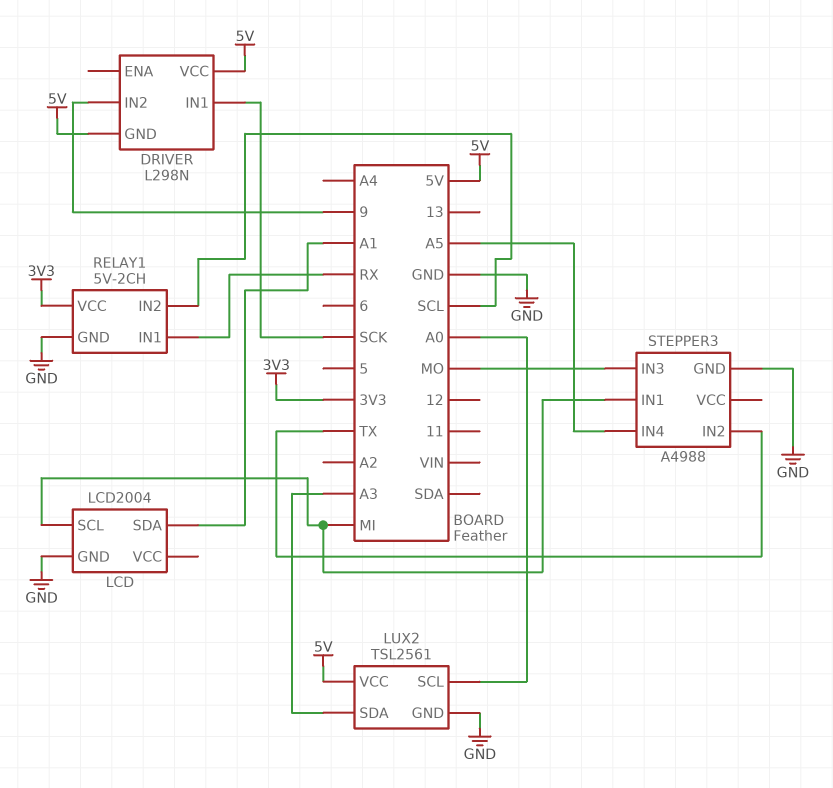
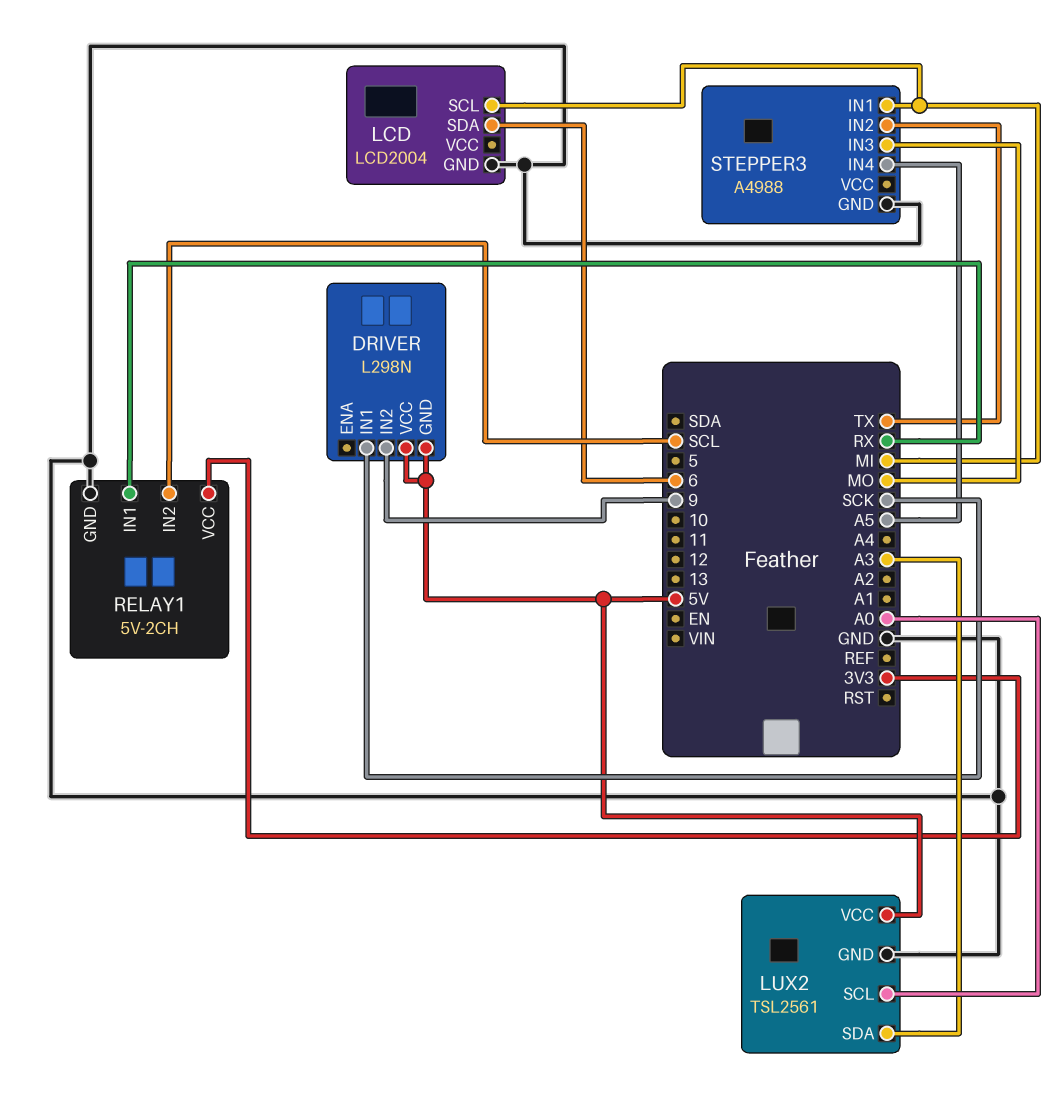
LCD pin SDA: A1 -> 6

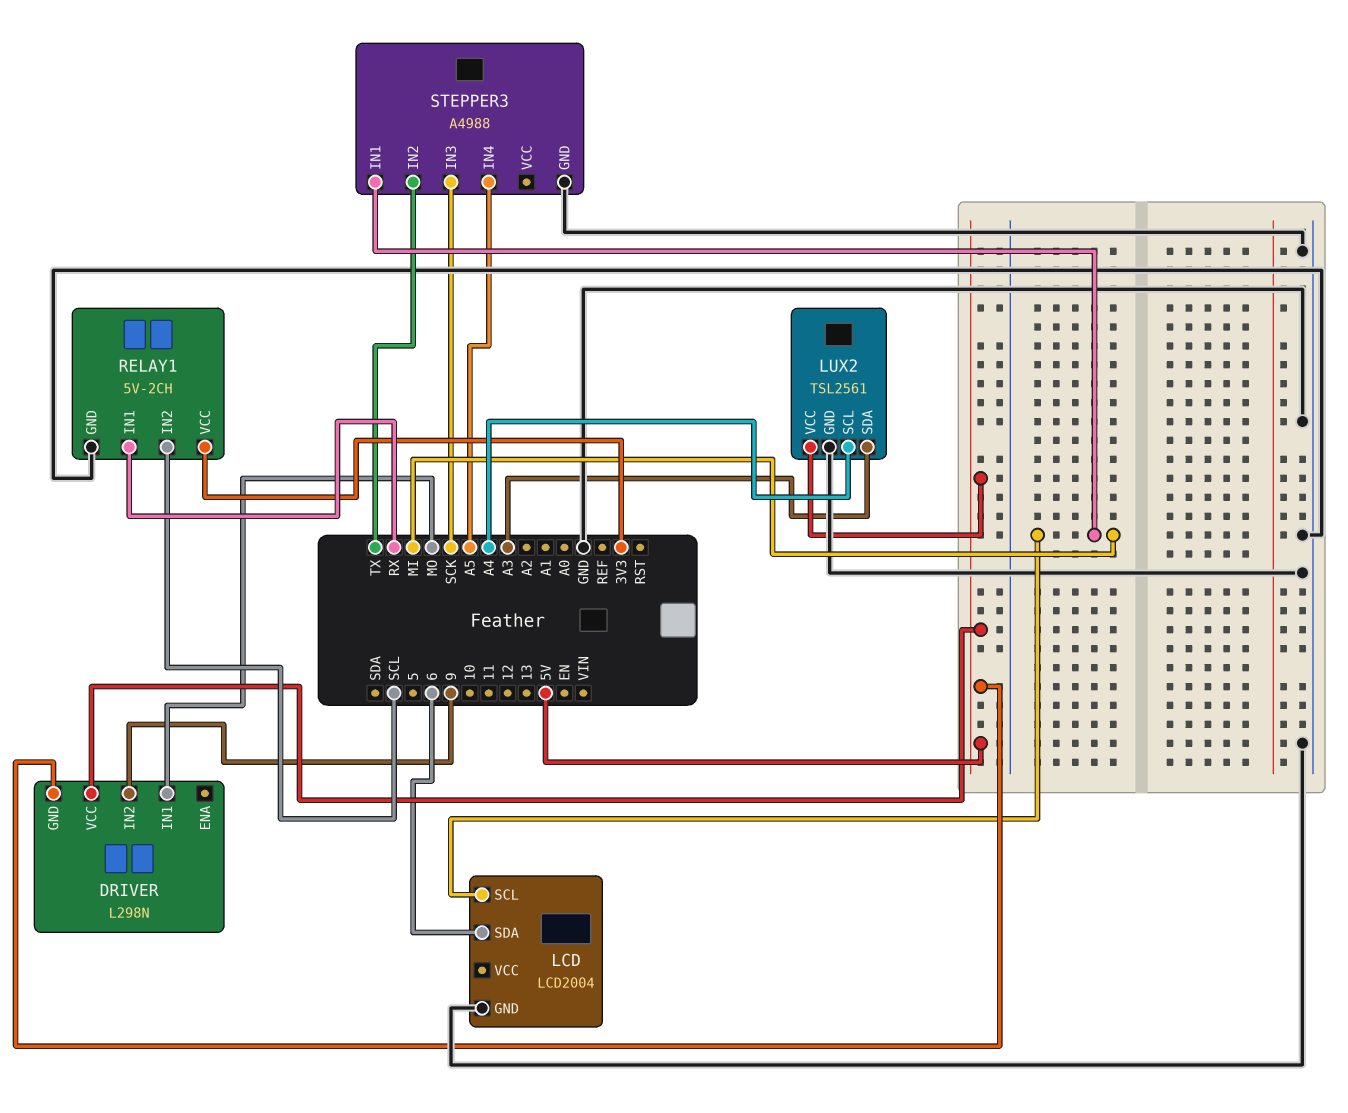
DRIVER pin IN1: SCK -> MO
LUX2 pin SCL: A0 -> A4
STEPPER3 pin IN3: MO -> SCK

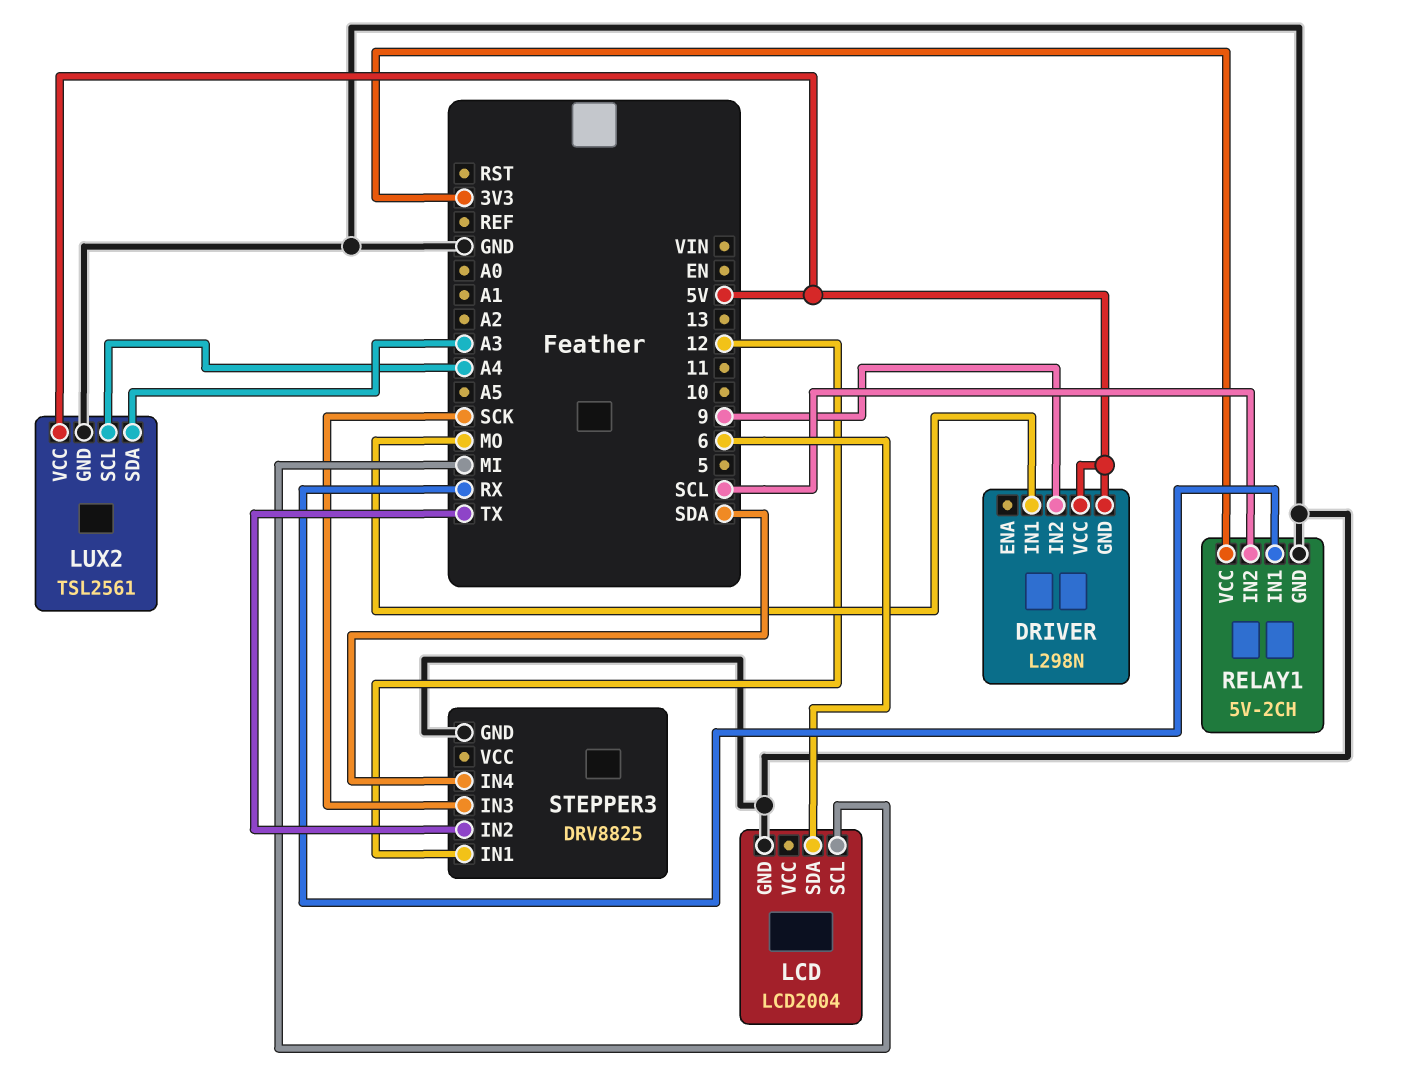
STEPPER3: A4988 -> DRV8825
STEPPER3 pin IN1: MI -> 12
STEPPER3 pin IN4: A5 -> SDA

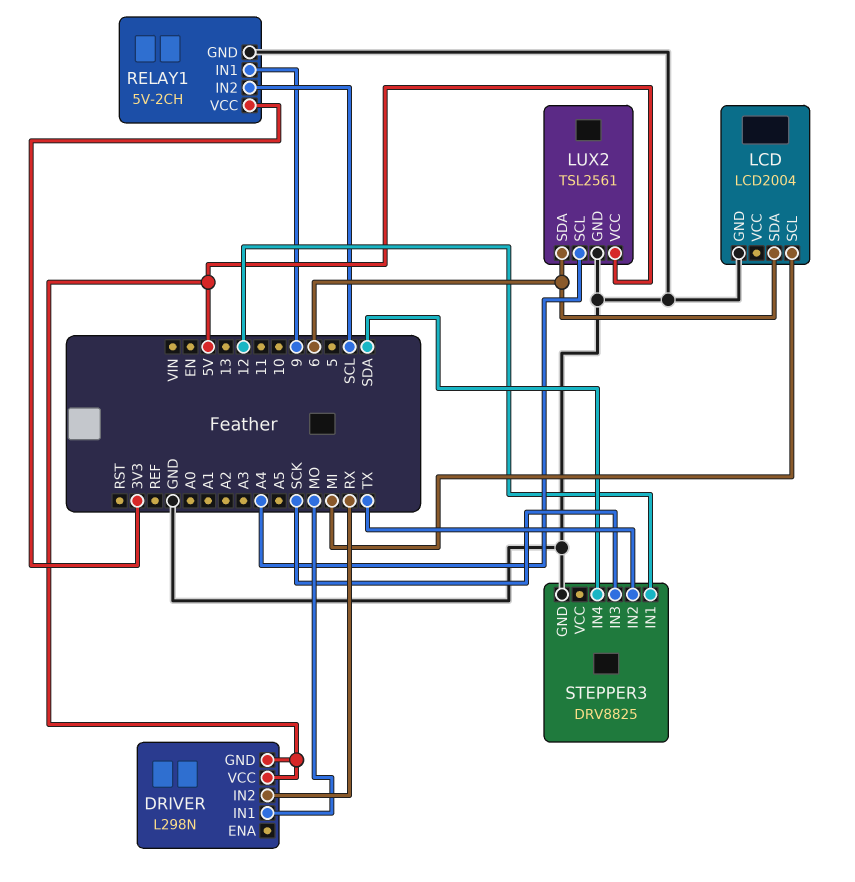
DRIVER pin IN2: 9 -> RX
LUX2 pin SDA: A3 -> 6
RELAY1 pin IN1: RX -> 9

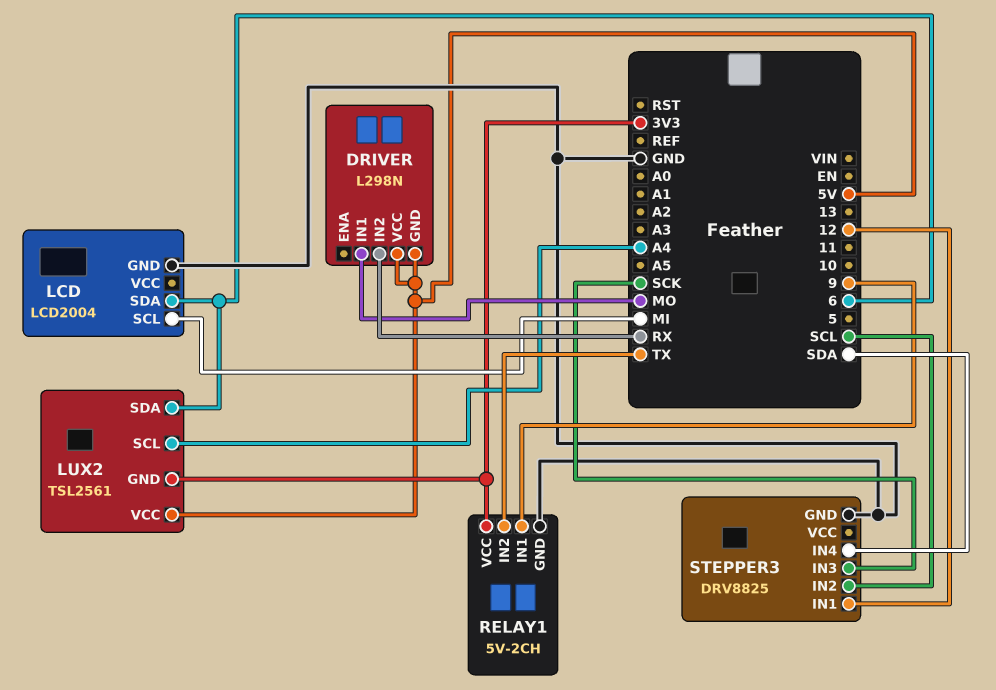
LUX2 pin GND: GND -> 3V3
RELAY1 pin IN2: SCL -> TX
STEPPER3 pin IN2: TX -> SCL

